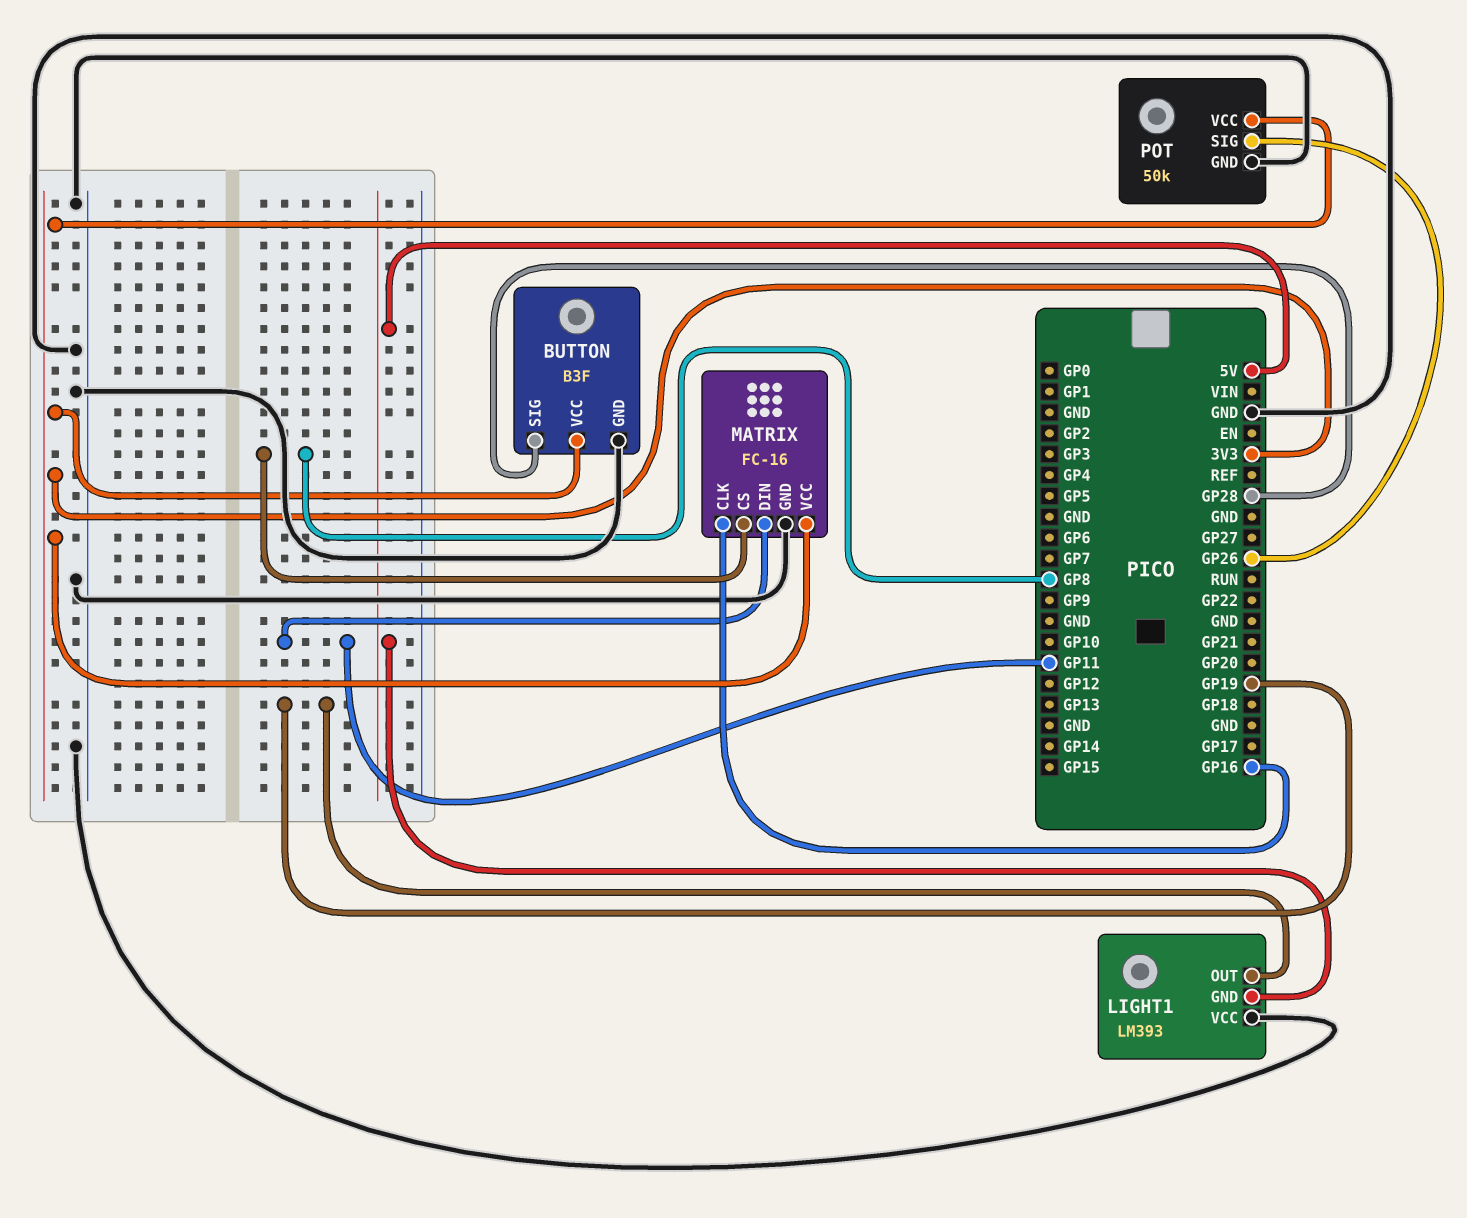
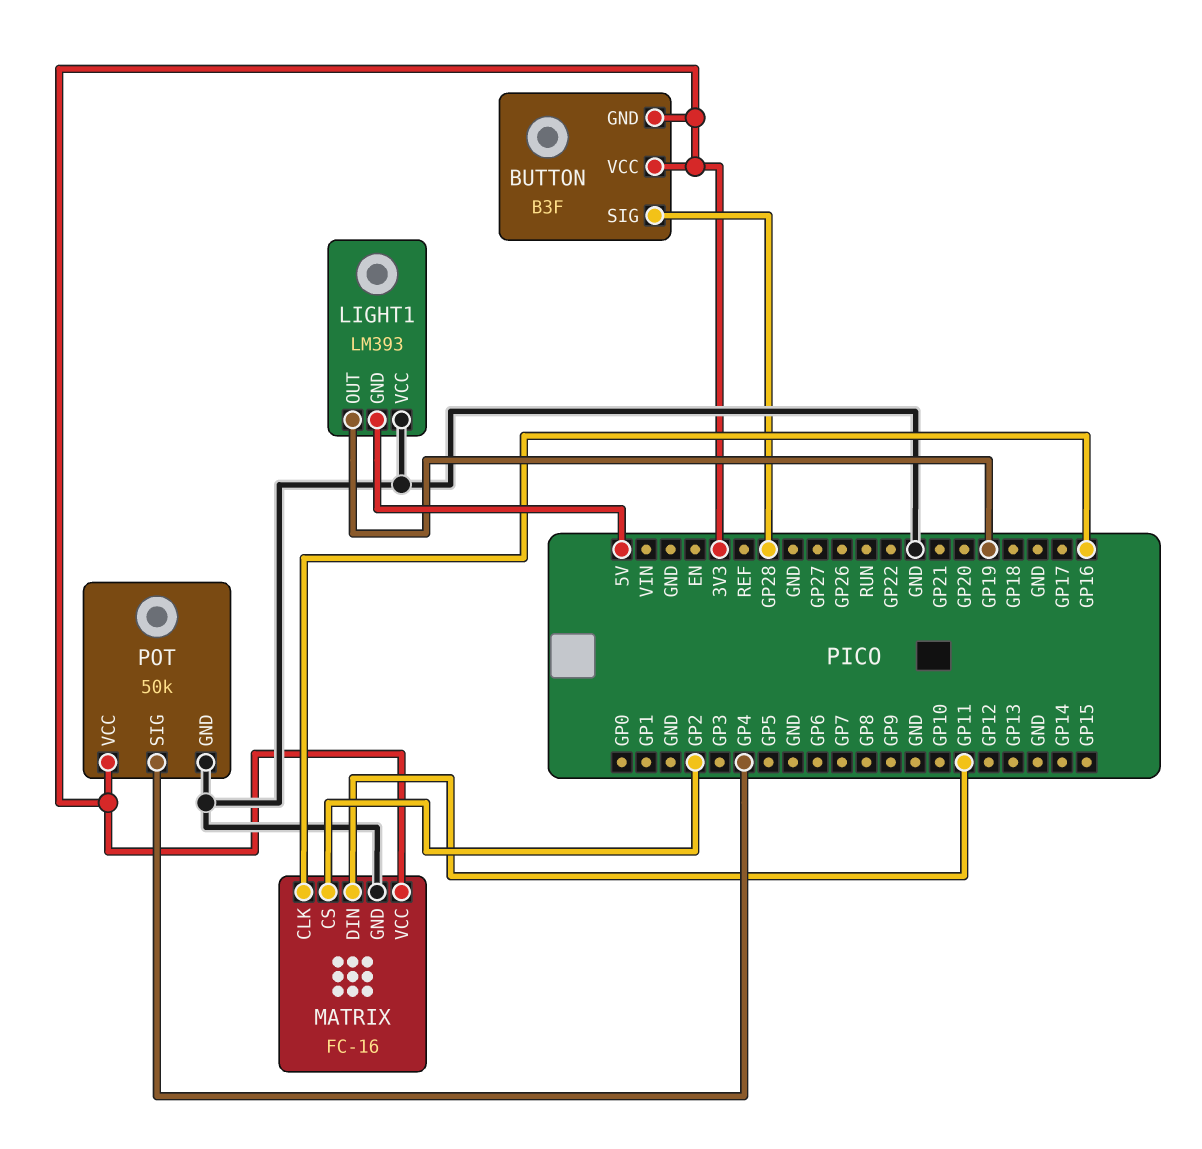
BUTTON pin GND: GND -> 3V3
MATRIX pin CS: GP8 -> GP2
POT pin SIG: GP26 -> GP4

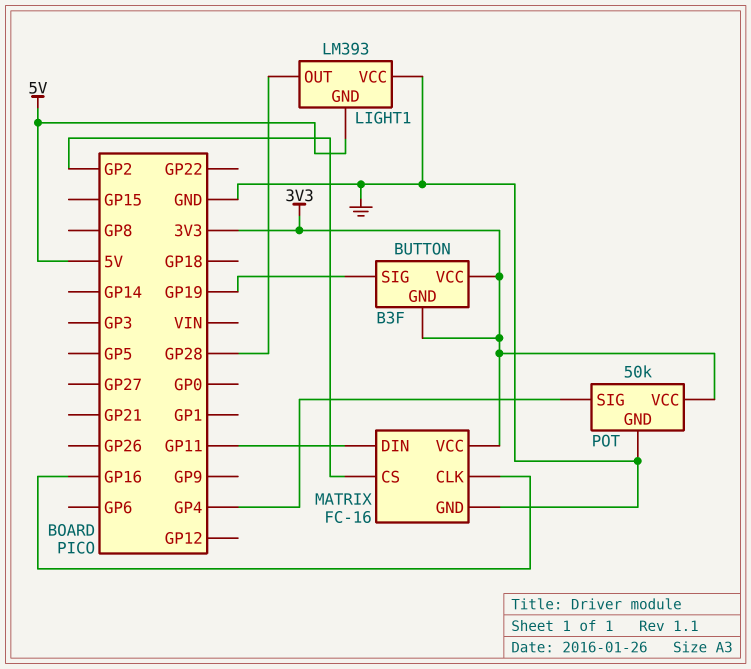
BUTTON pin SIG: GP28 -> GP19
LIGHT1 pin OUT: GP19 -> GP28

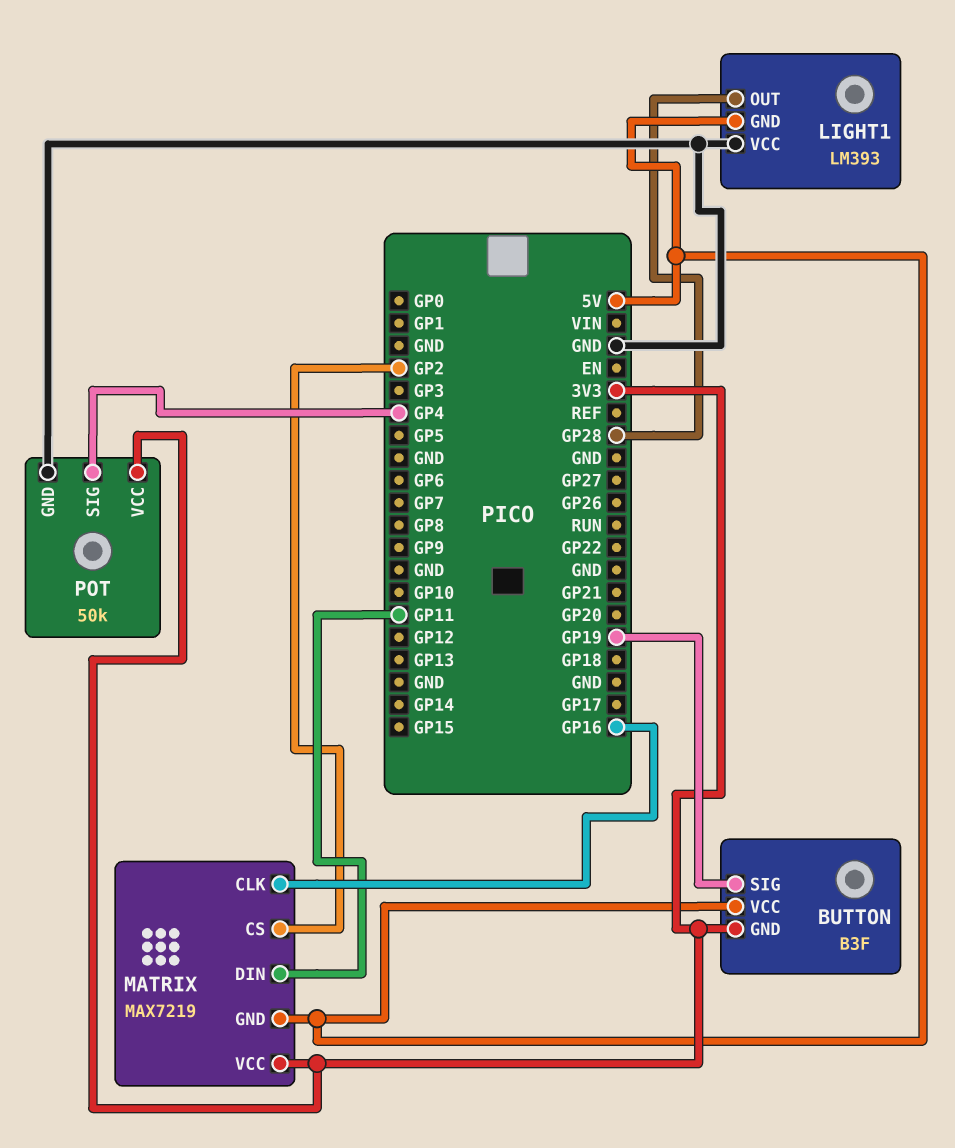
BUTTON pin VCC: 3V3 -> 5V
MATRIX: FC-16 -> MAX7219
MATRIX pin GND: GND -> 5V

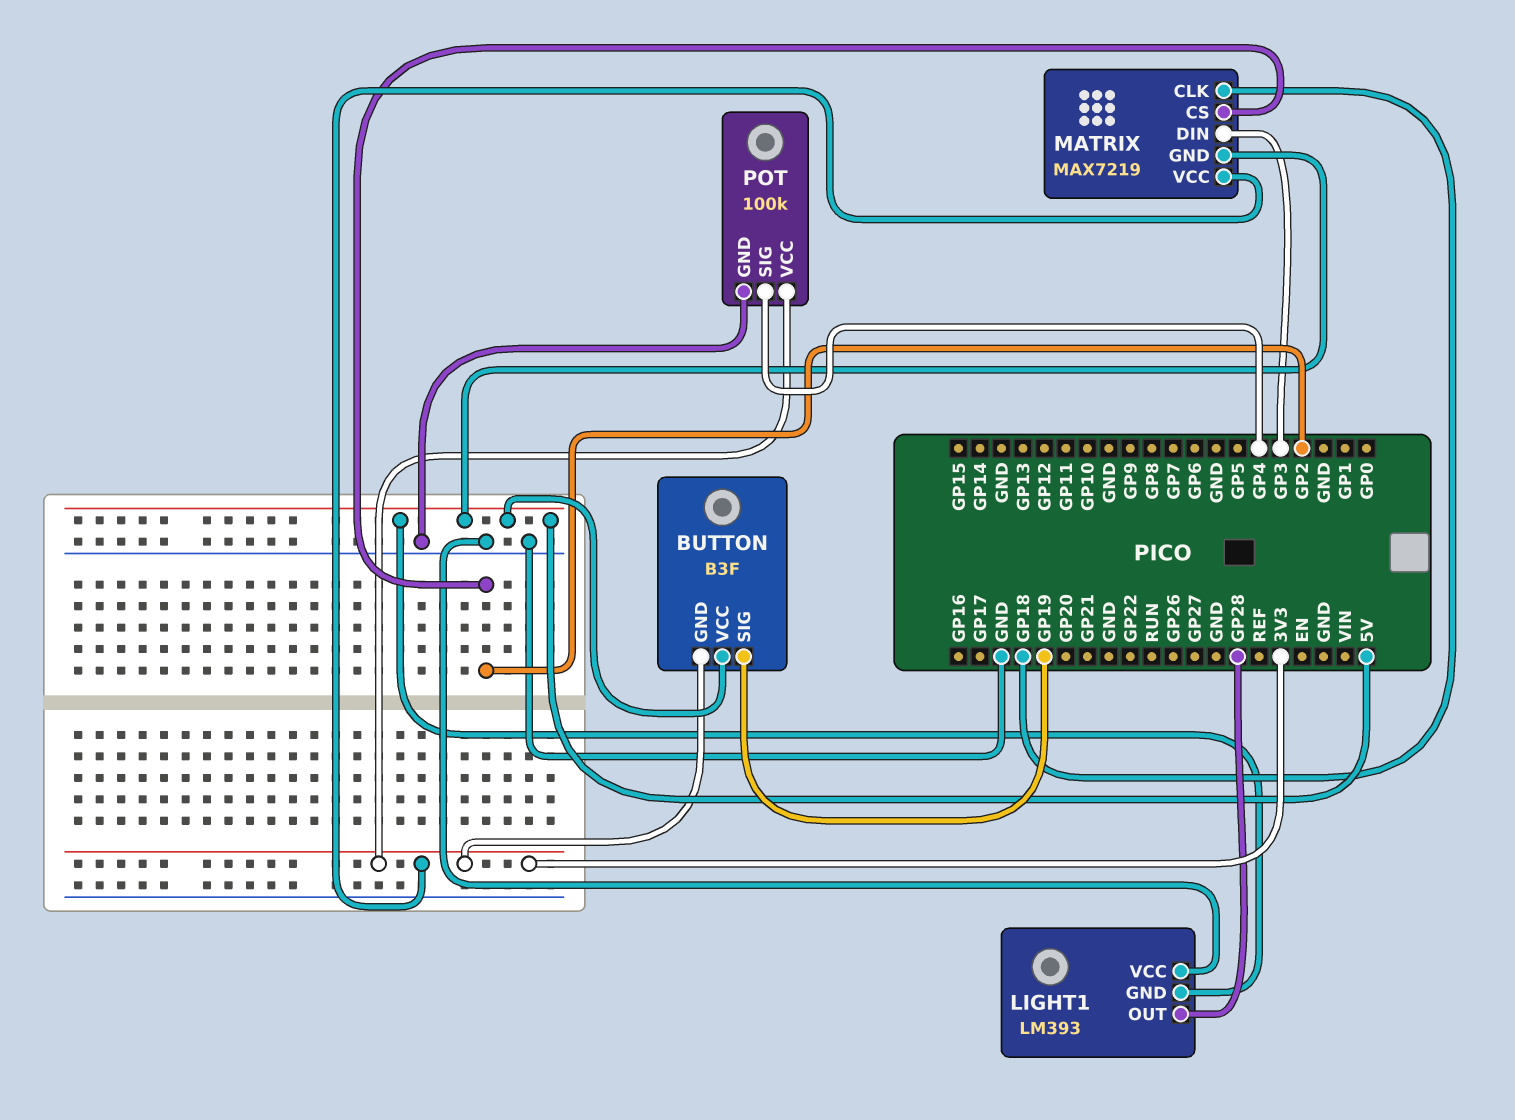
MATRIX pin CLK: GP16 -> GP18
MATRIX pin DIN: GP11 -> GP3
POT: 50k -> 100k

